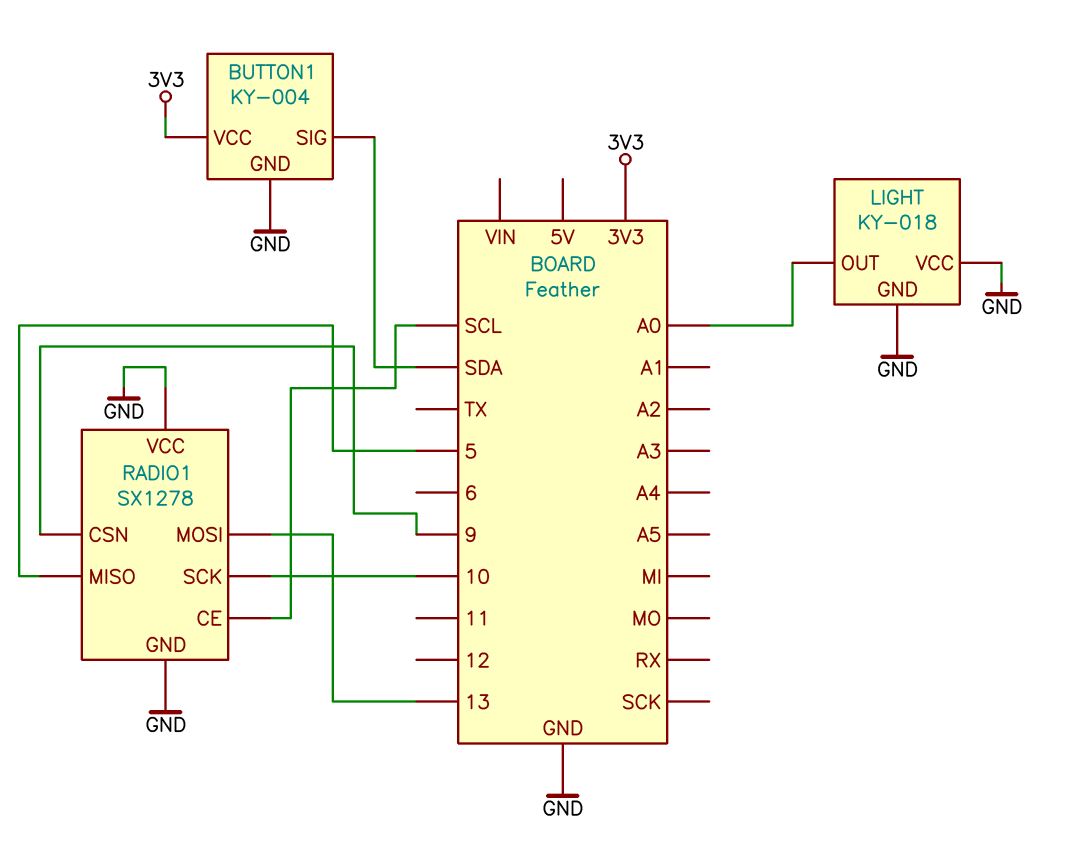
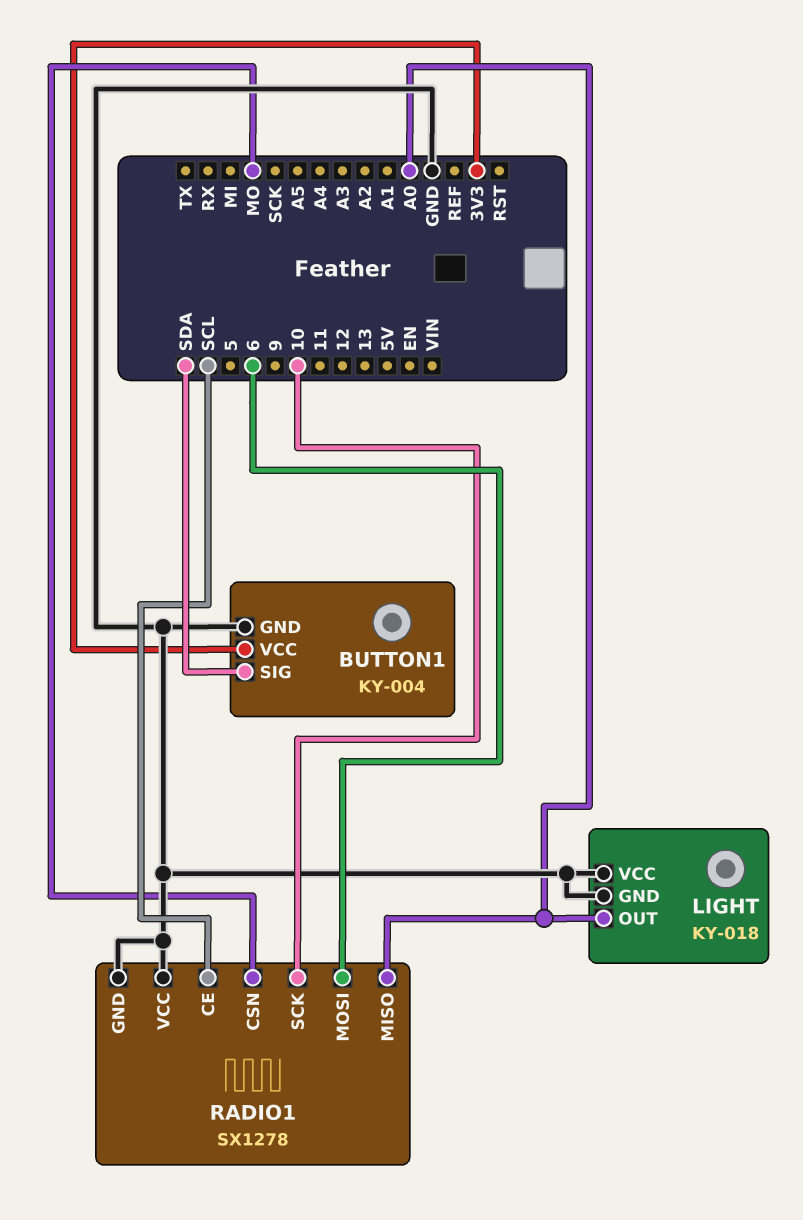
RADIO1 pin CSN: 9 -> MO
RADIO1 pin MISO: 5 -> A0
RADIO1 pin MOSI: 13 -> 6

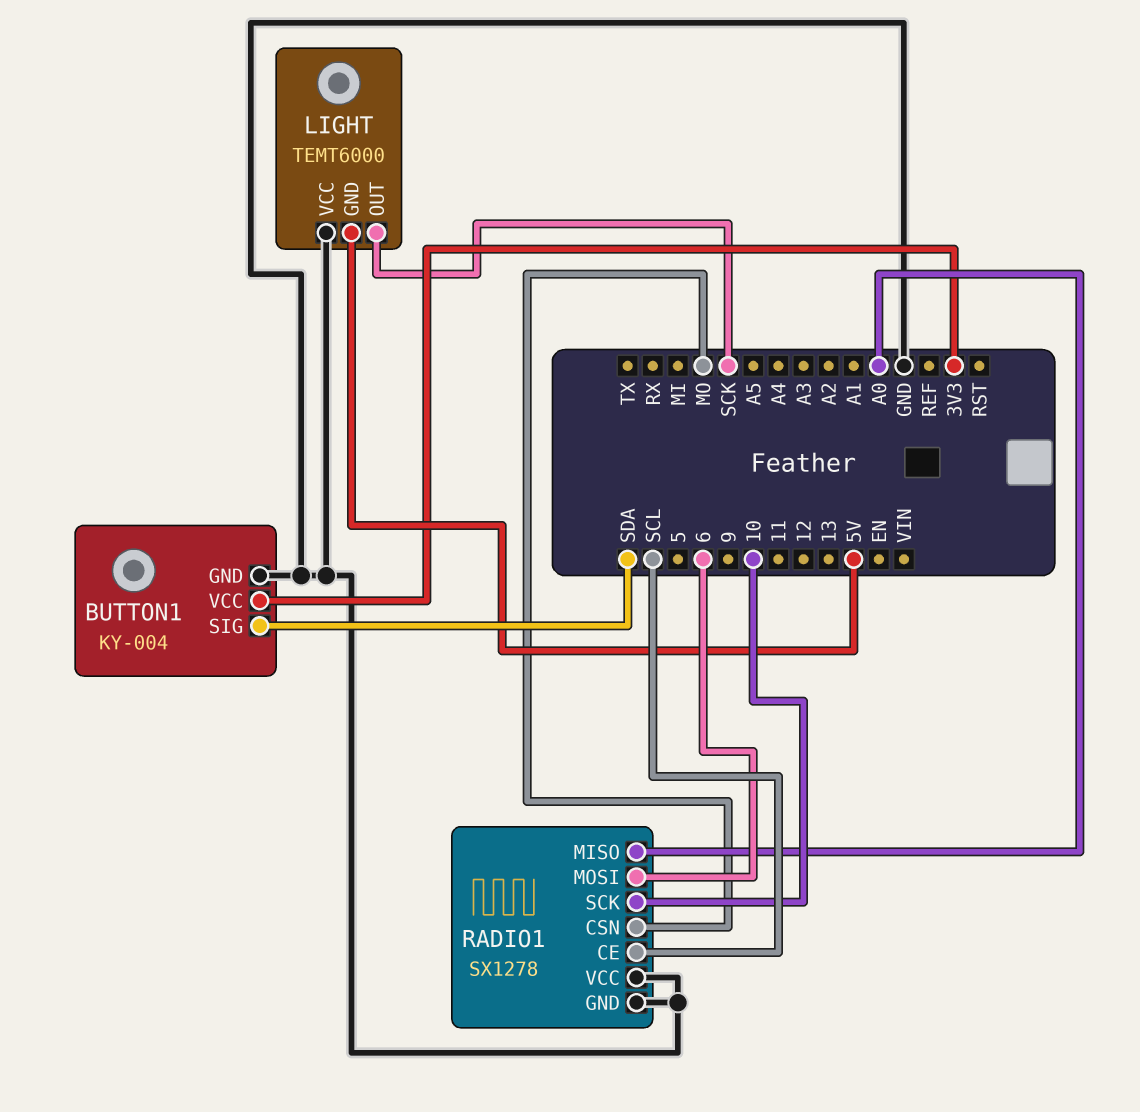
LIGHT: KY-018 -> TEMT6000
LIGHT pin GND: GND -> 5V
LIGHT pin OUT: A0 -> SCK

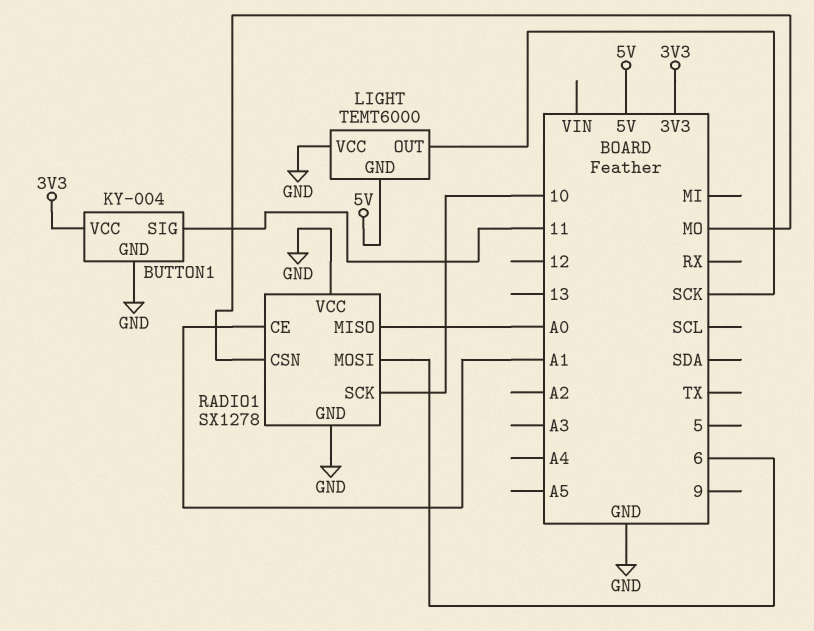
BUTTON1 pin SIG: SDA -> 11
RADIO1 pin CE: SCL -> A1

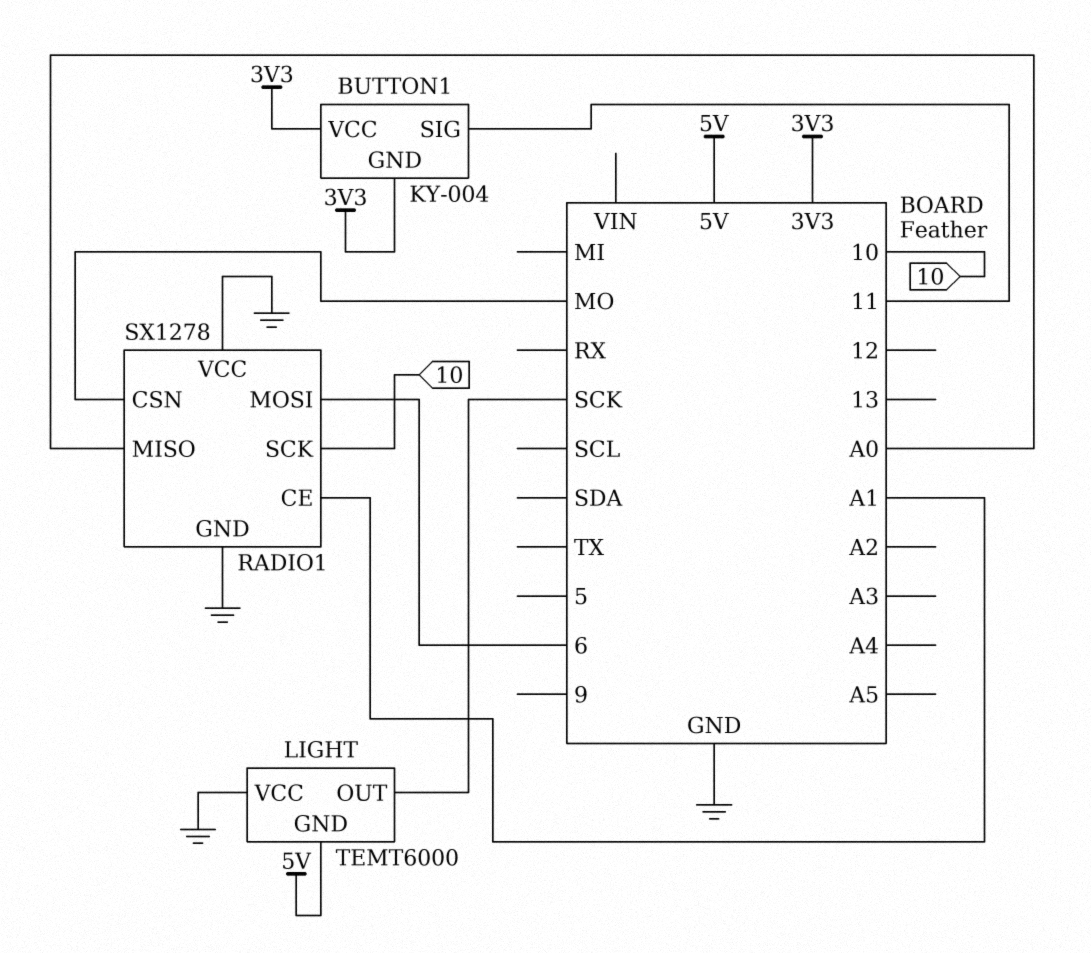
BUTTON1 pin GND: GND -> 3V3

